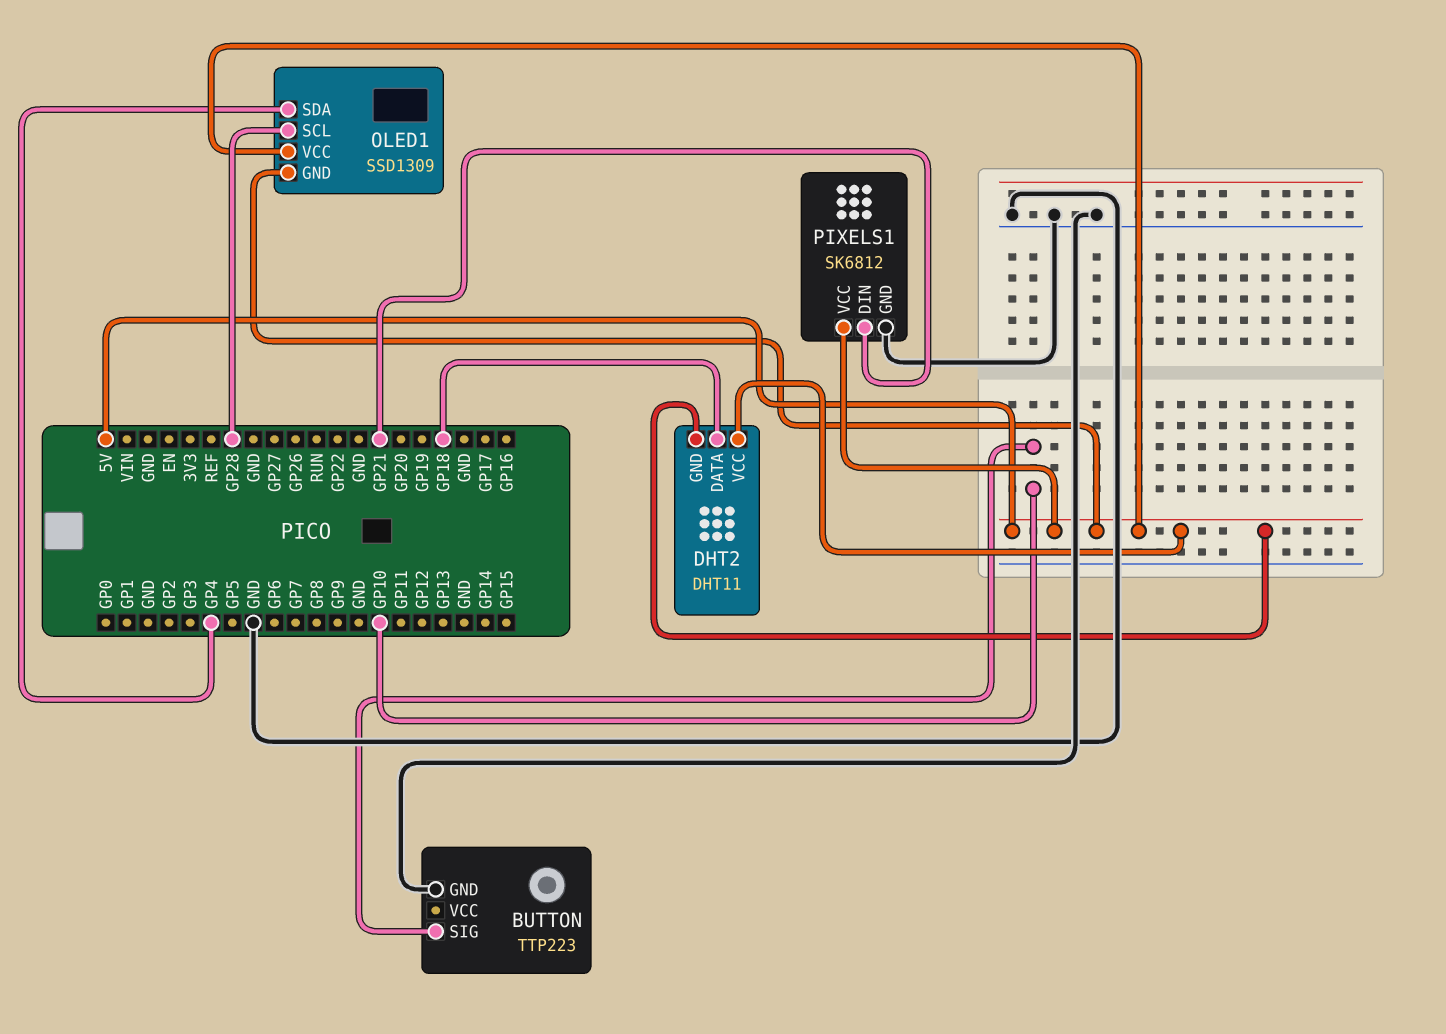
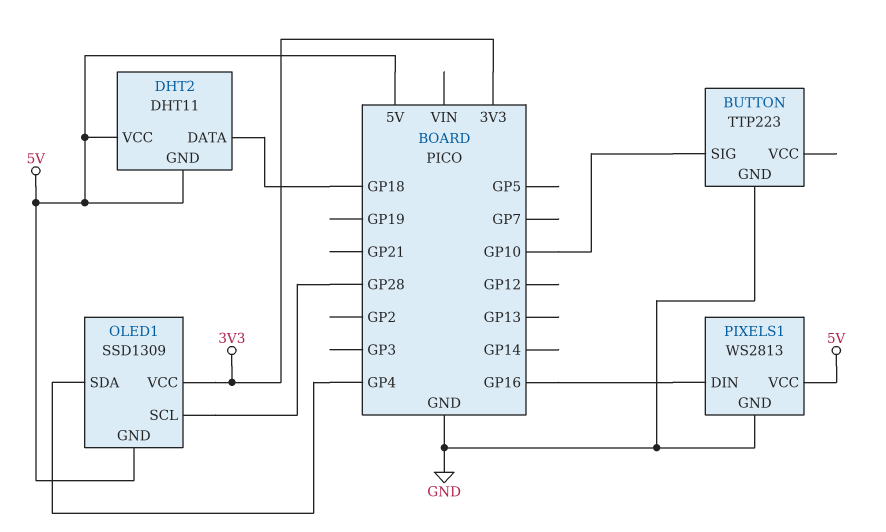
OLED1 pin VCC: 5V -> 3V3
PIXELS1: SK6812 -> WS2813
PIXELS1 pin DIN: GP21 -> GP16

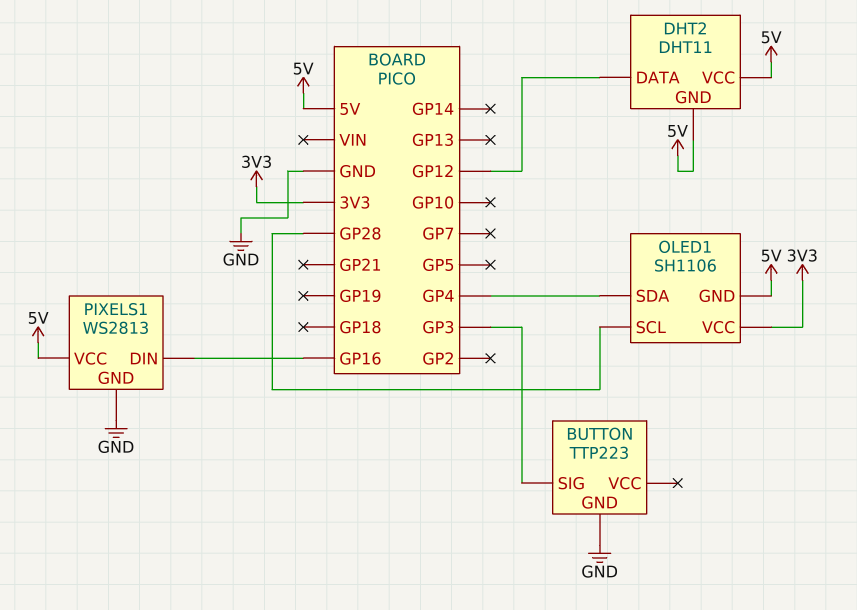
BUTTON pin SIG: GP10 -> GP3
DHT2 pin DATA: GP18 -> GP12
OLED1: SSD1309 -> SH1106

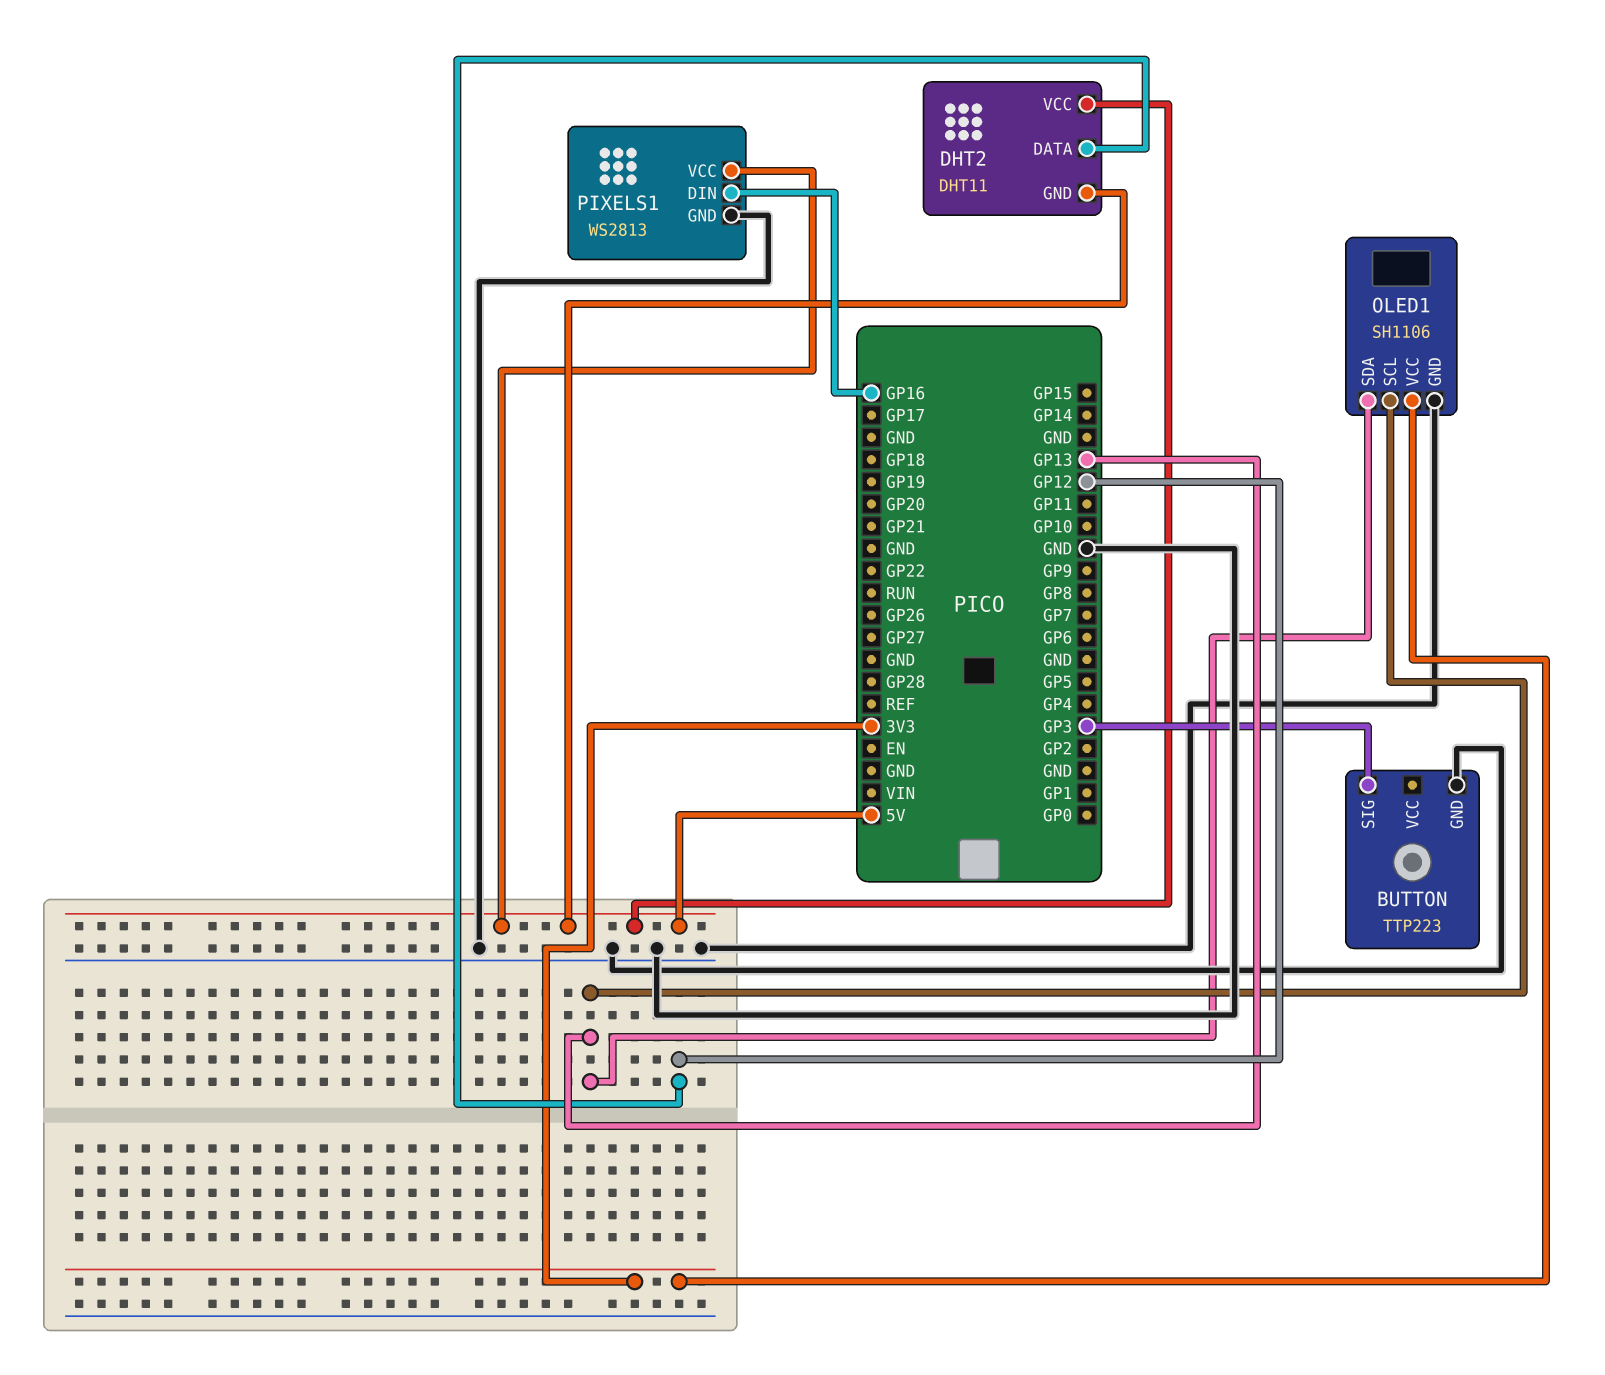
OLED1 pin GND: 5V -> GND
OLED1 pin SCL: GP28 -> GP13
OLED1 pin SDA: GP4 -> GP13

